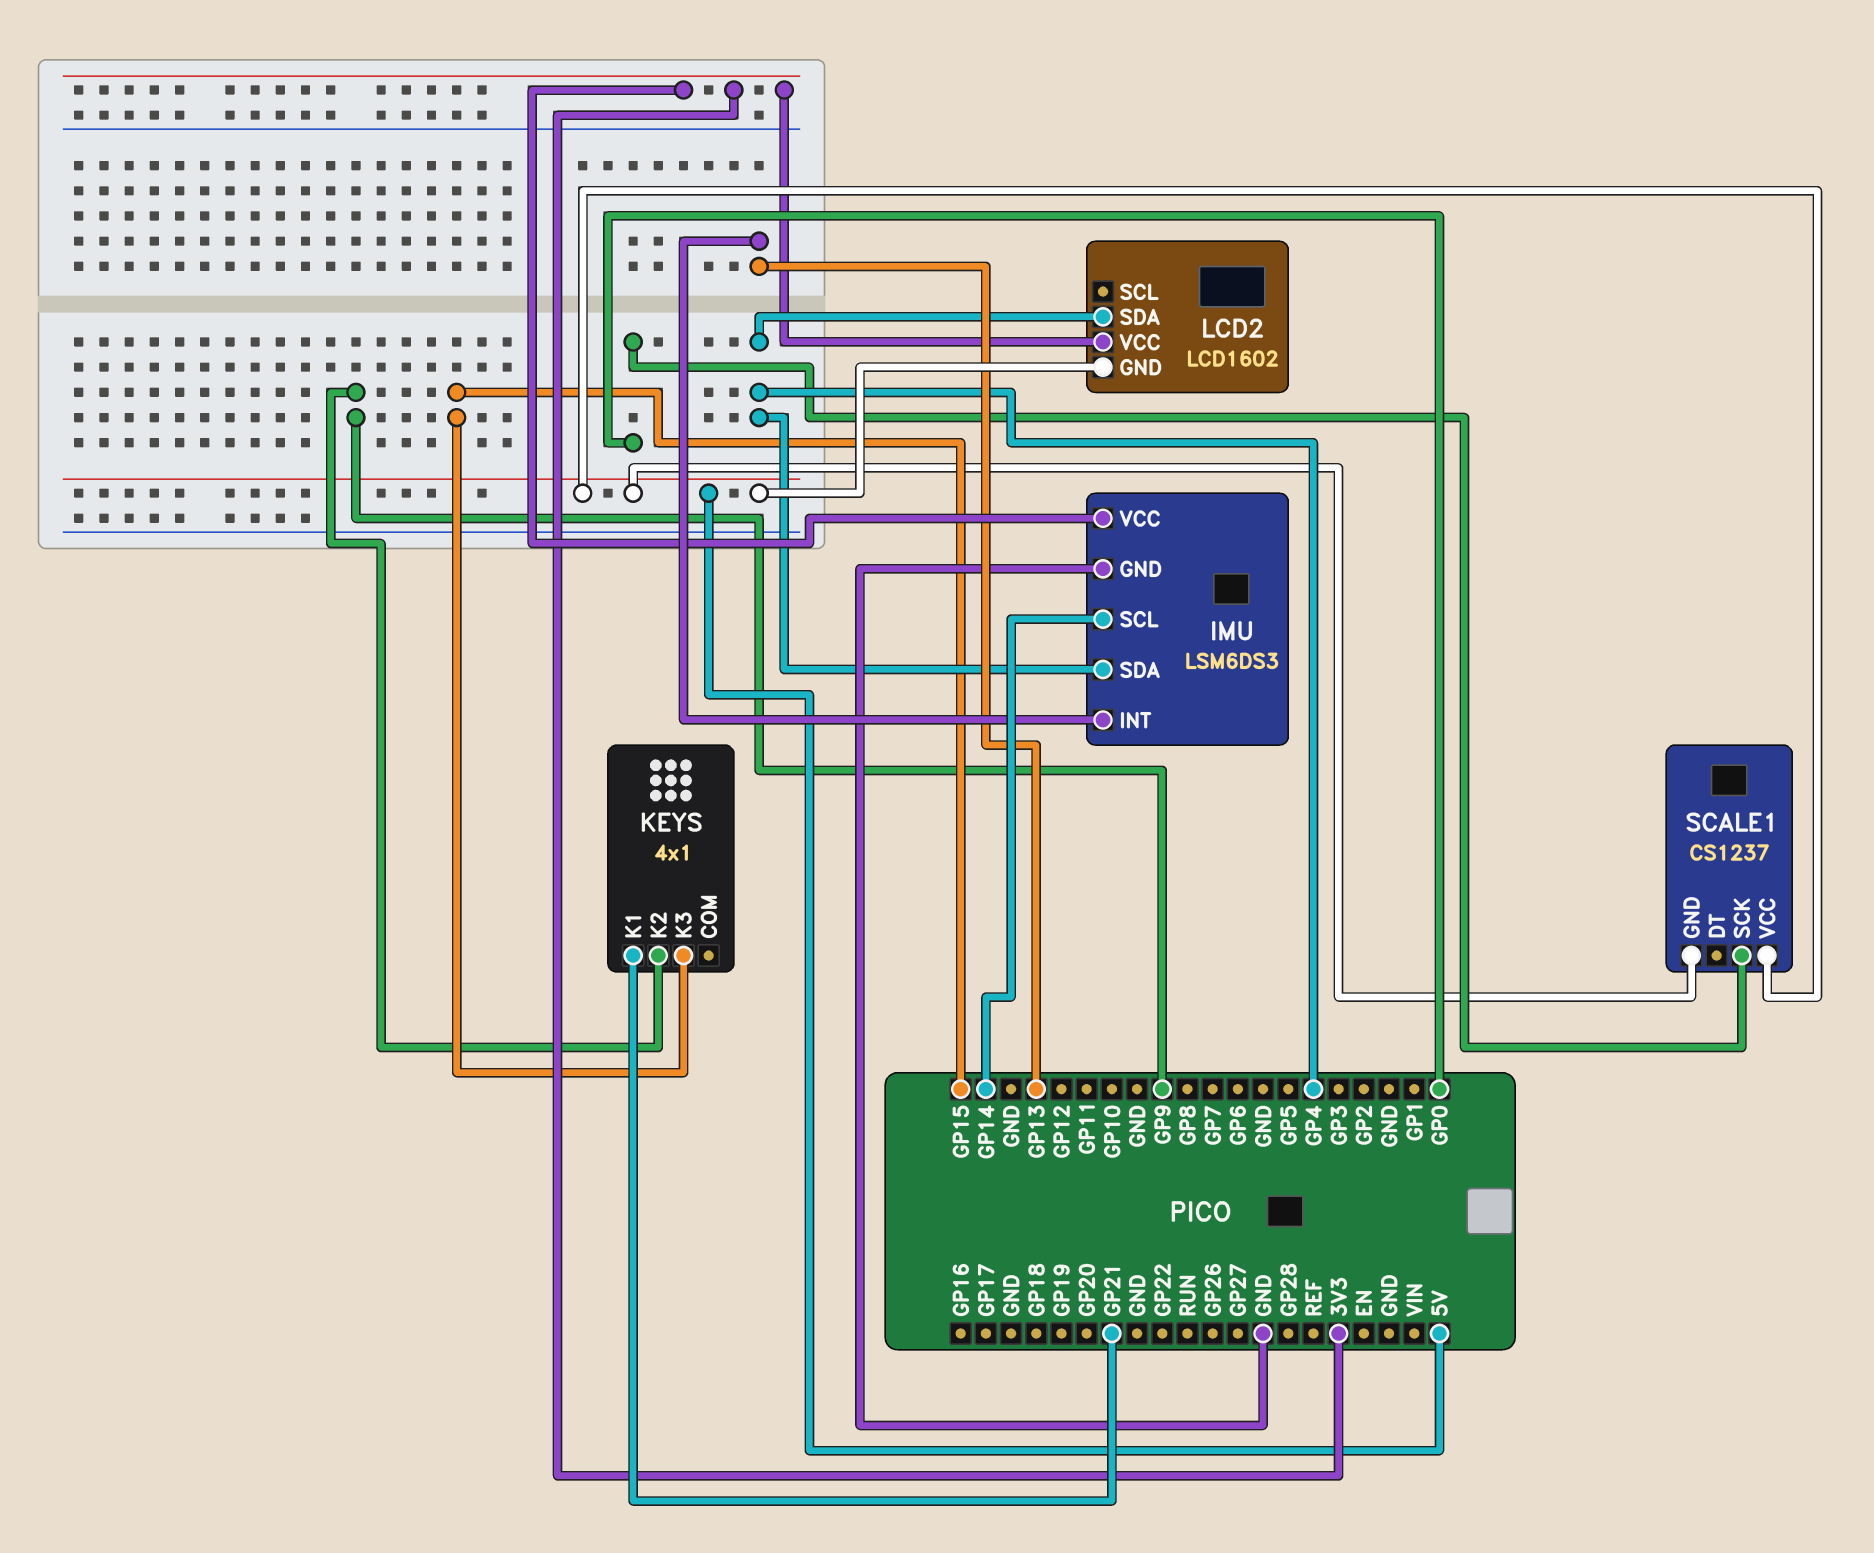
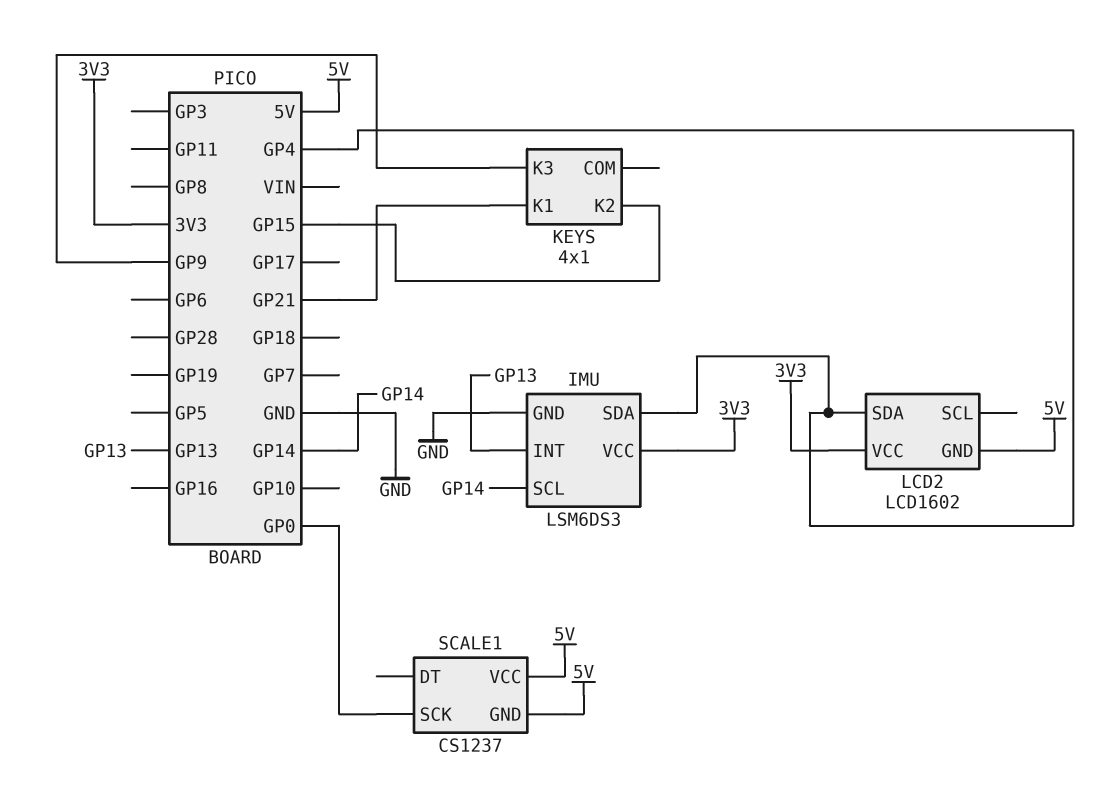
KEYS pin K2: GP9 -> GP15
KEYS pin K3: GP15 -> GP9

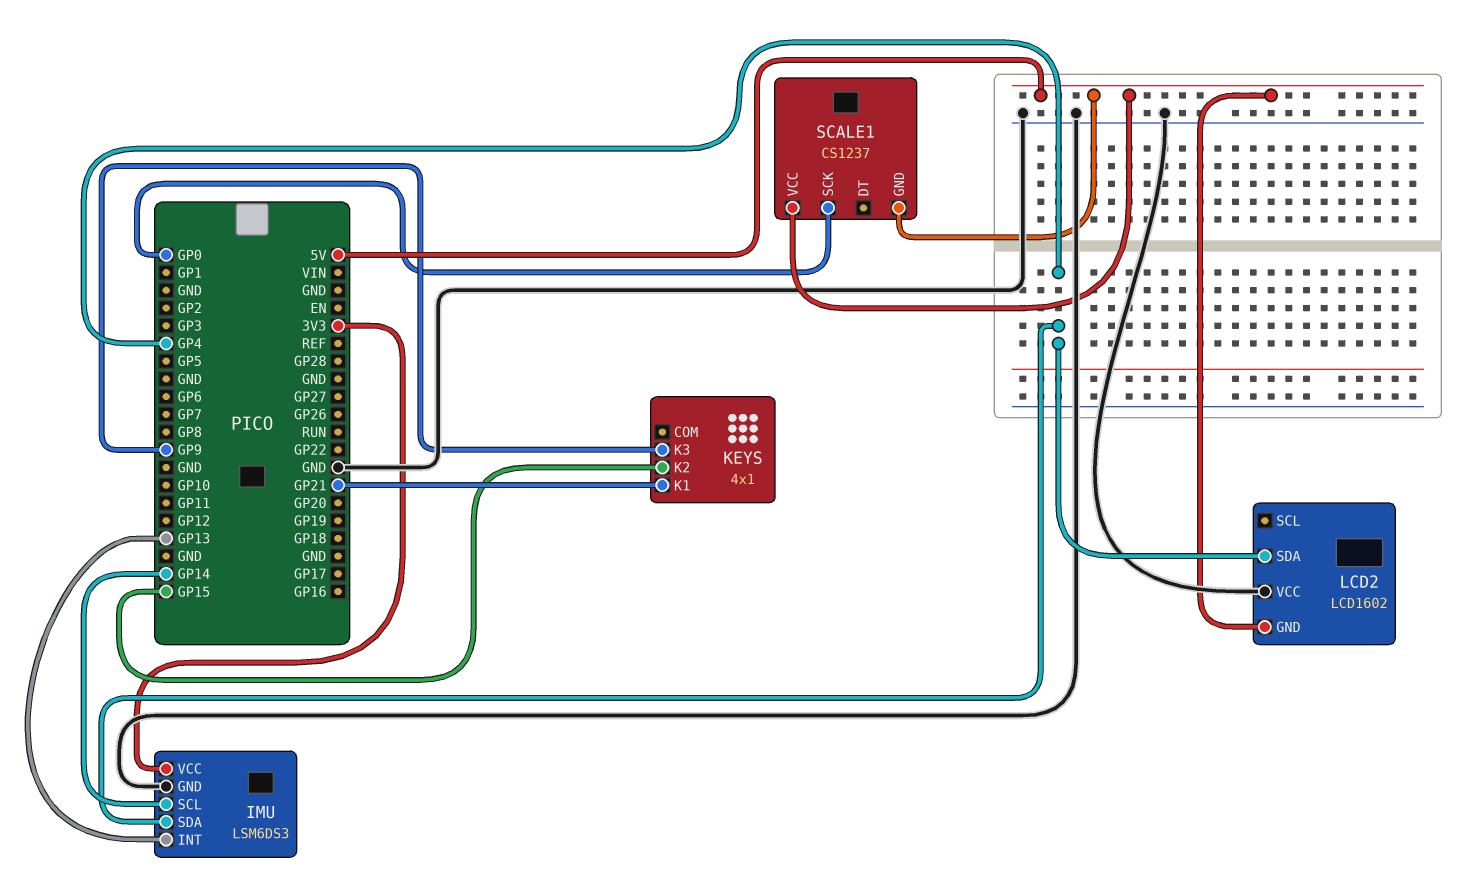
LCD2 pin VCC: 3V3 -> GND

